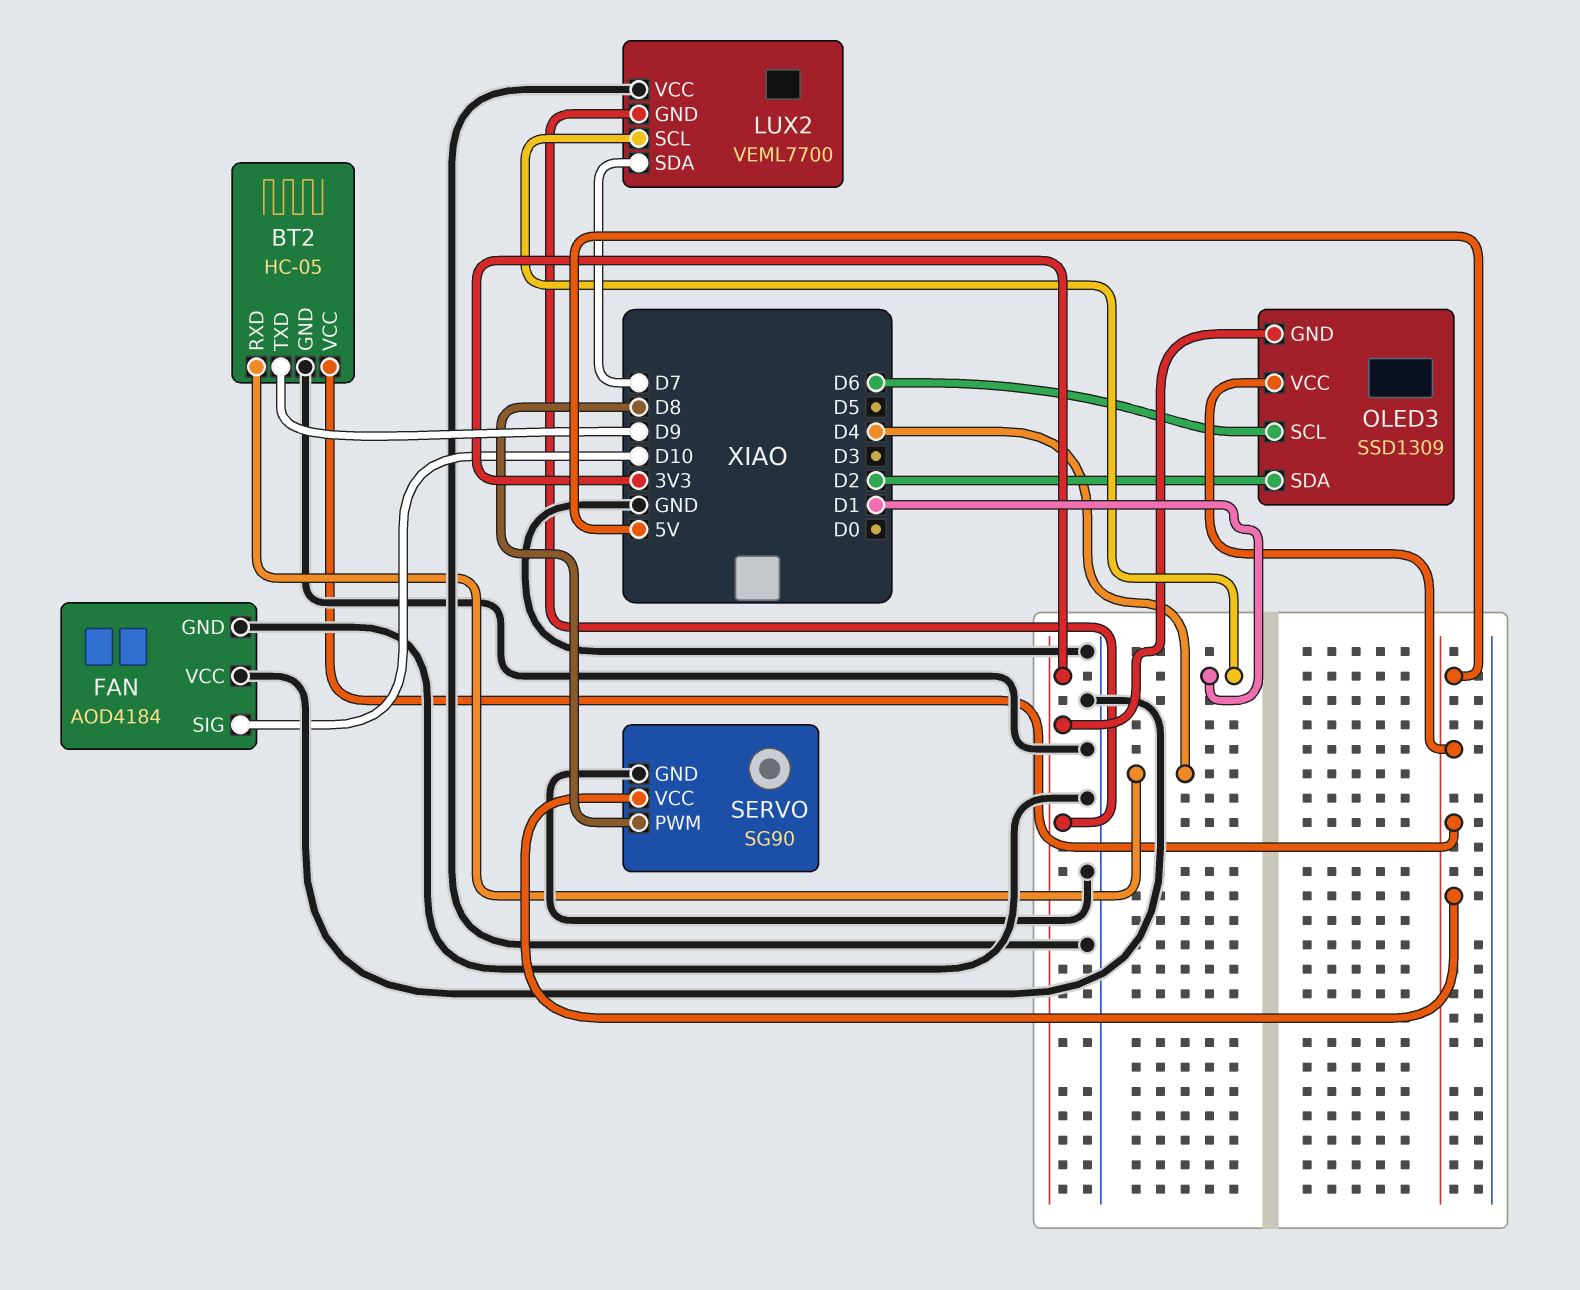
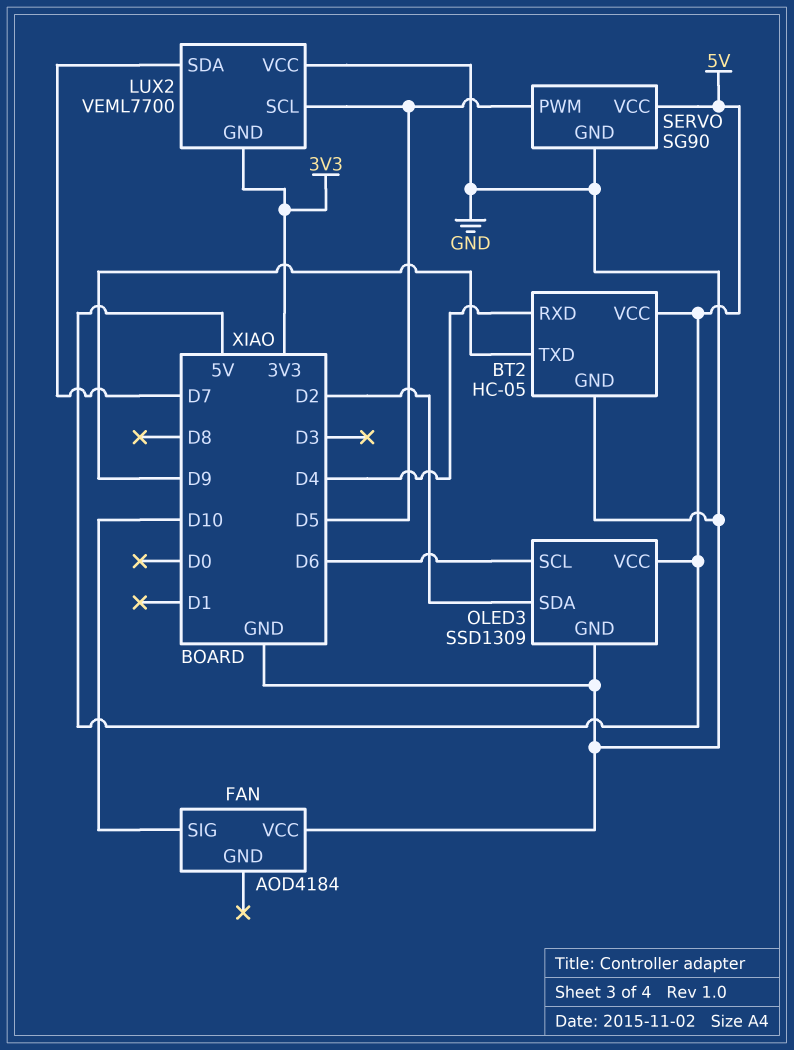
FAN pin GND: GND -> none
LUX2 pin SCL: D1 -> D5
OLED3 pin GND: 3V3 -> GND
SERVO pin PWM: D8 -> D5

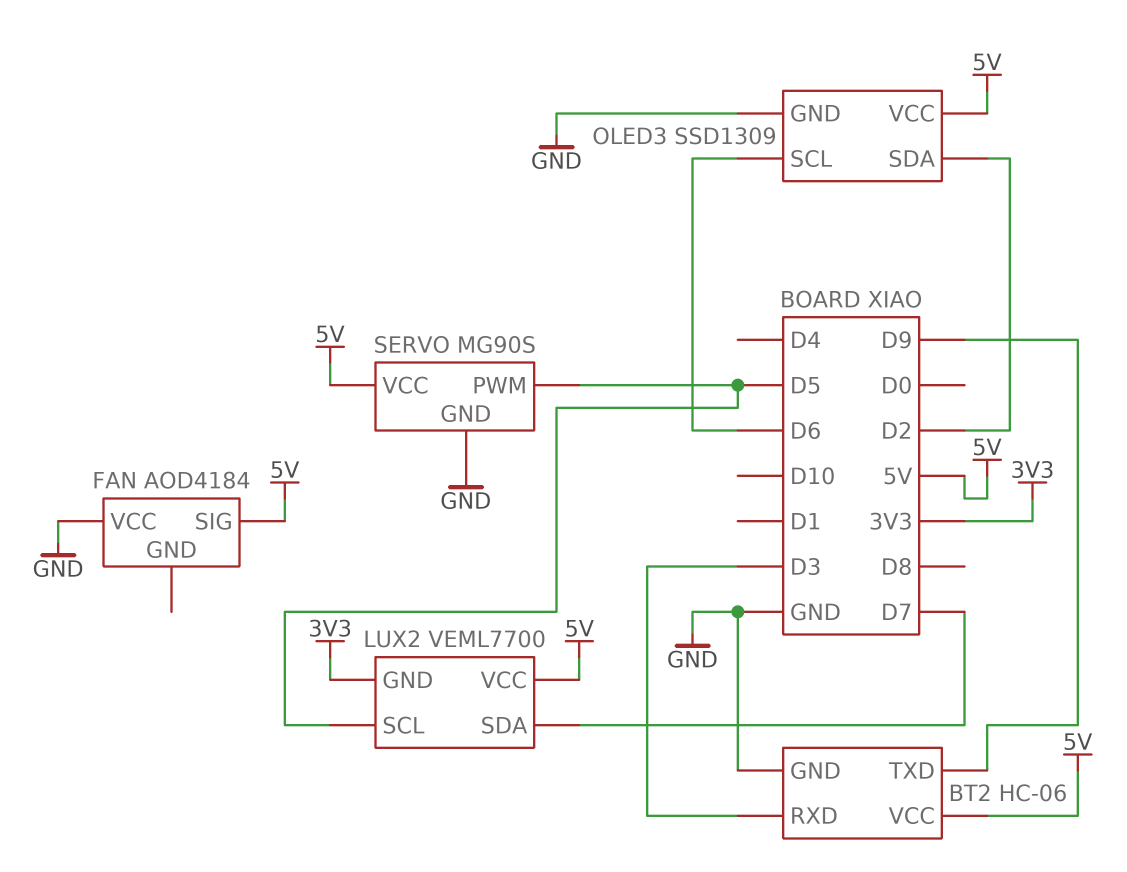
BT2: HC-05 -> HC-06
BT2 pin RXD: D4 -> D3
FAN pin SIG: D10 -> 5V
LUX2 pin VCC: GND -> 5V
SERVO: SG90 -> MG90S

